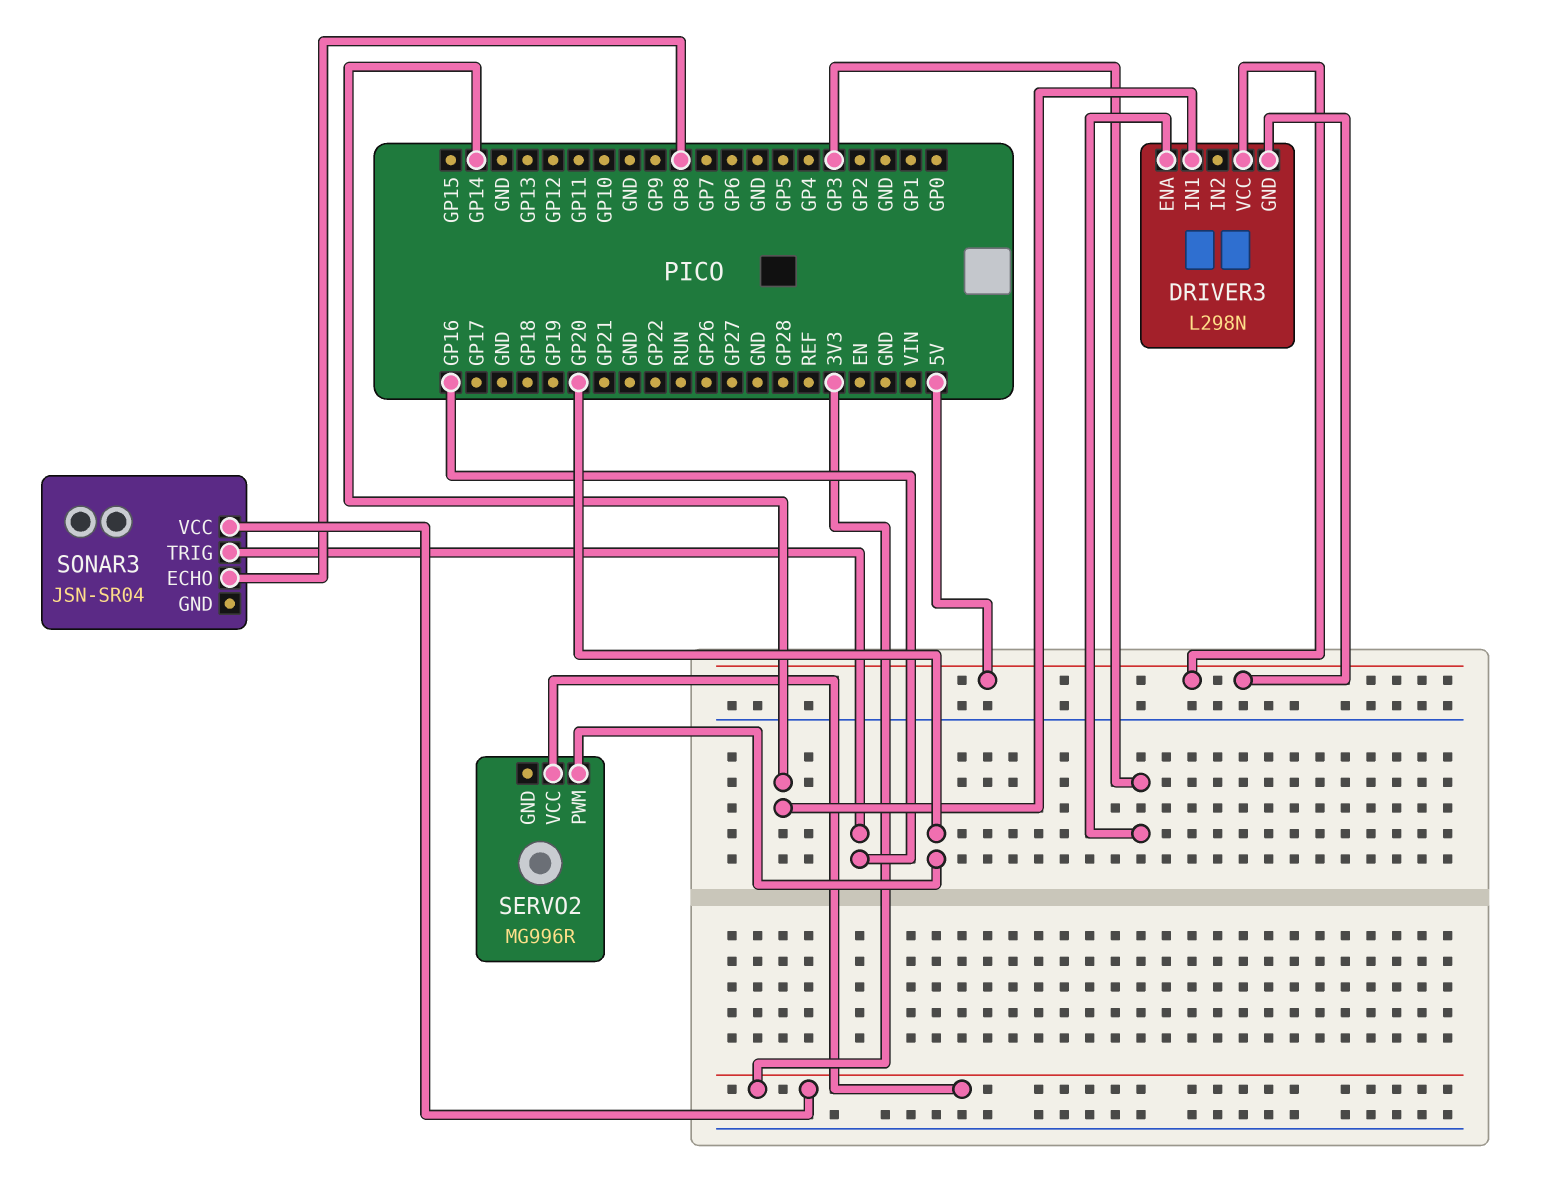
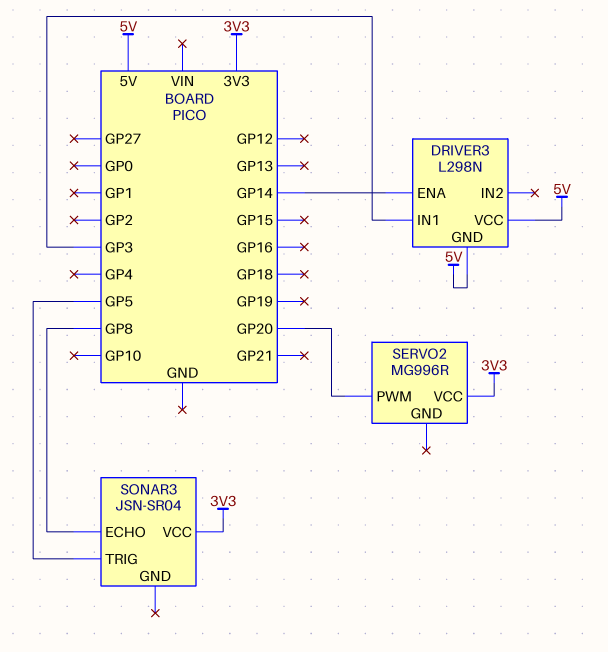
DRIVER3 pin ENA: GP3 -> GP14
DRIVER3 pin IN1: GP14 -> GP3
SONAR3 pin TRIG: GP16 -> GP5

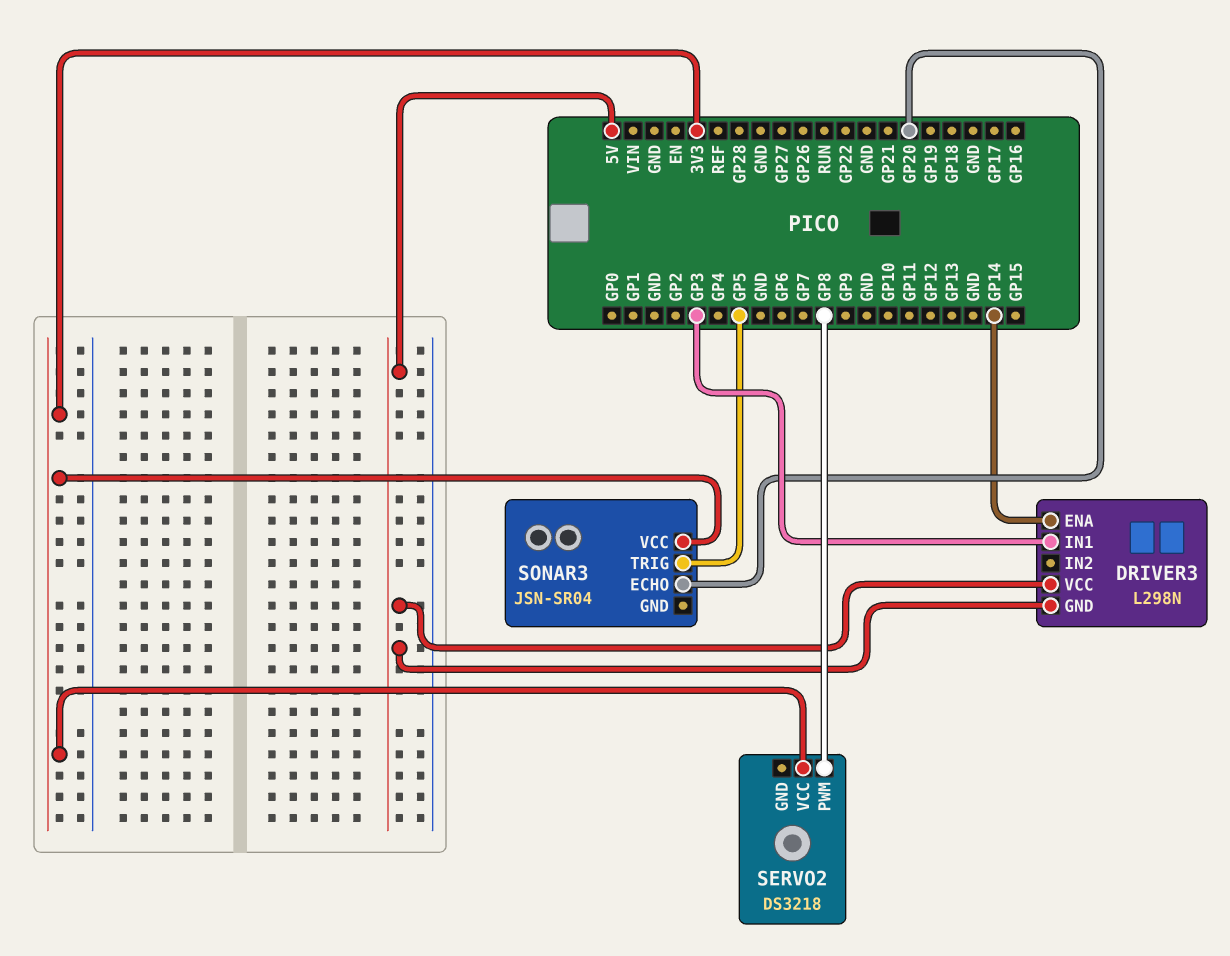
SERVO2: MG996R -> DS3218
SERVO2 pin PWM: GP20 -> GP8
SONAR3 pin ECHO: GP8 -> GP20

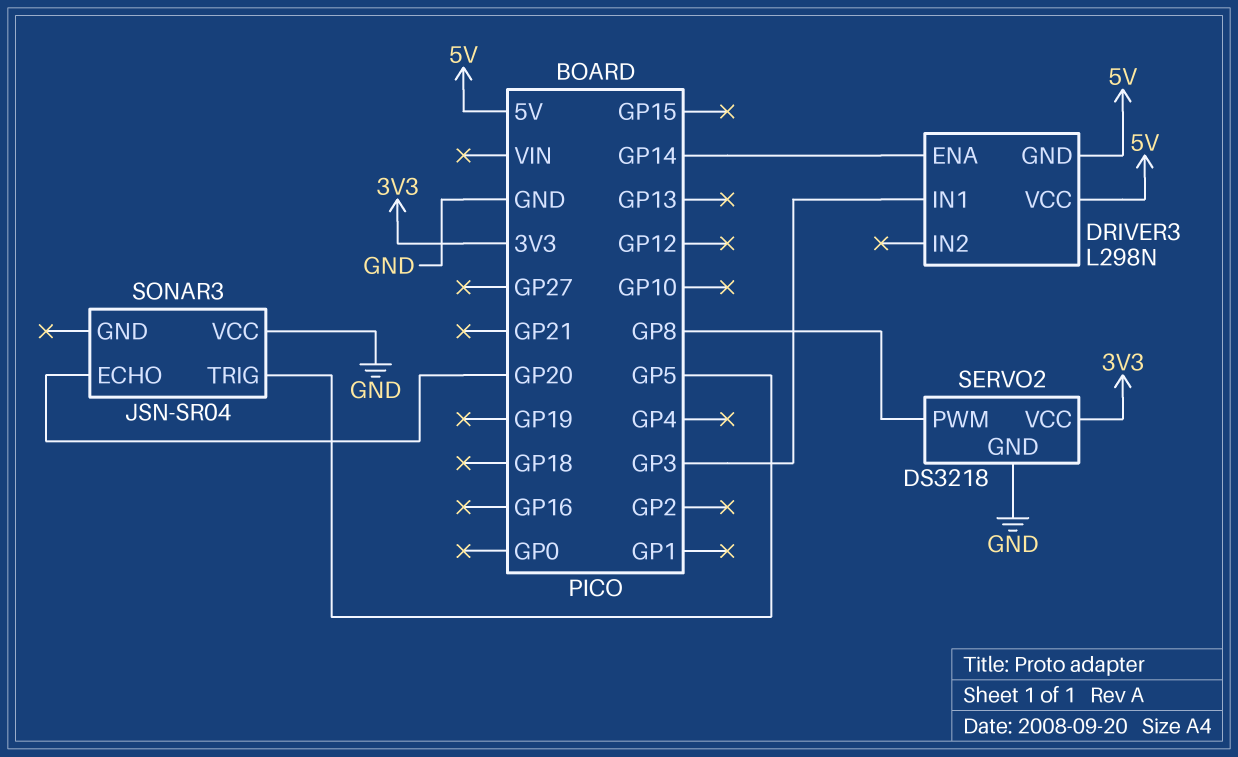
SERVO2 pin GND: none -> GND
SONAR3 pin VCC: 3V3 -> GND

